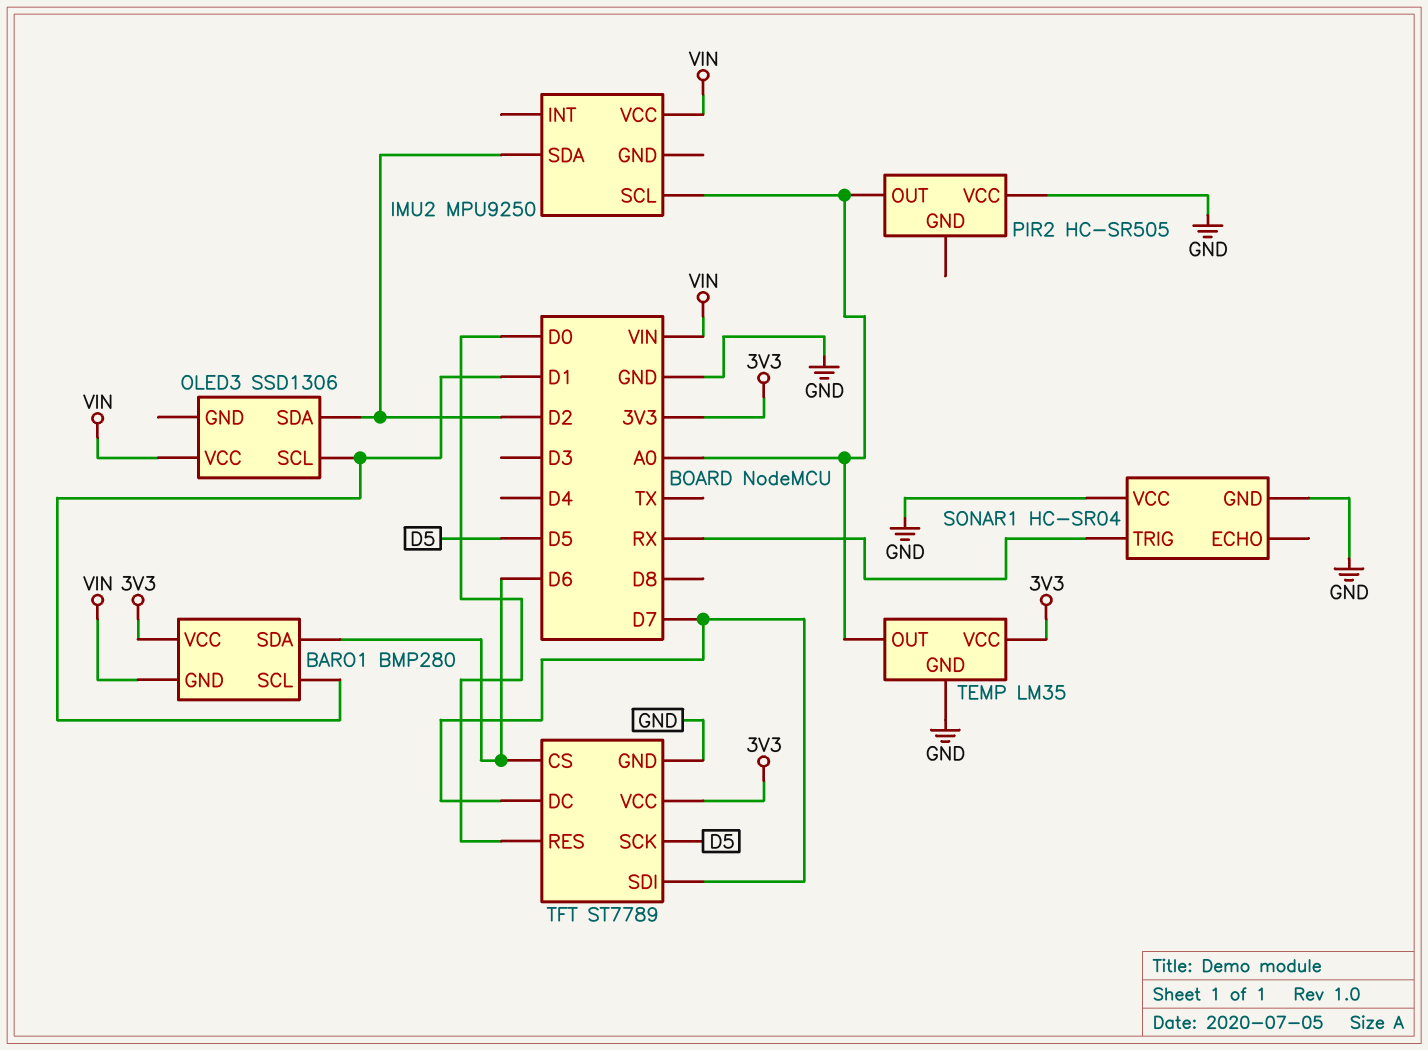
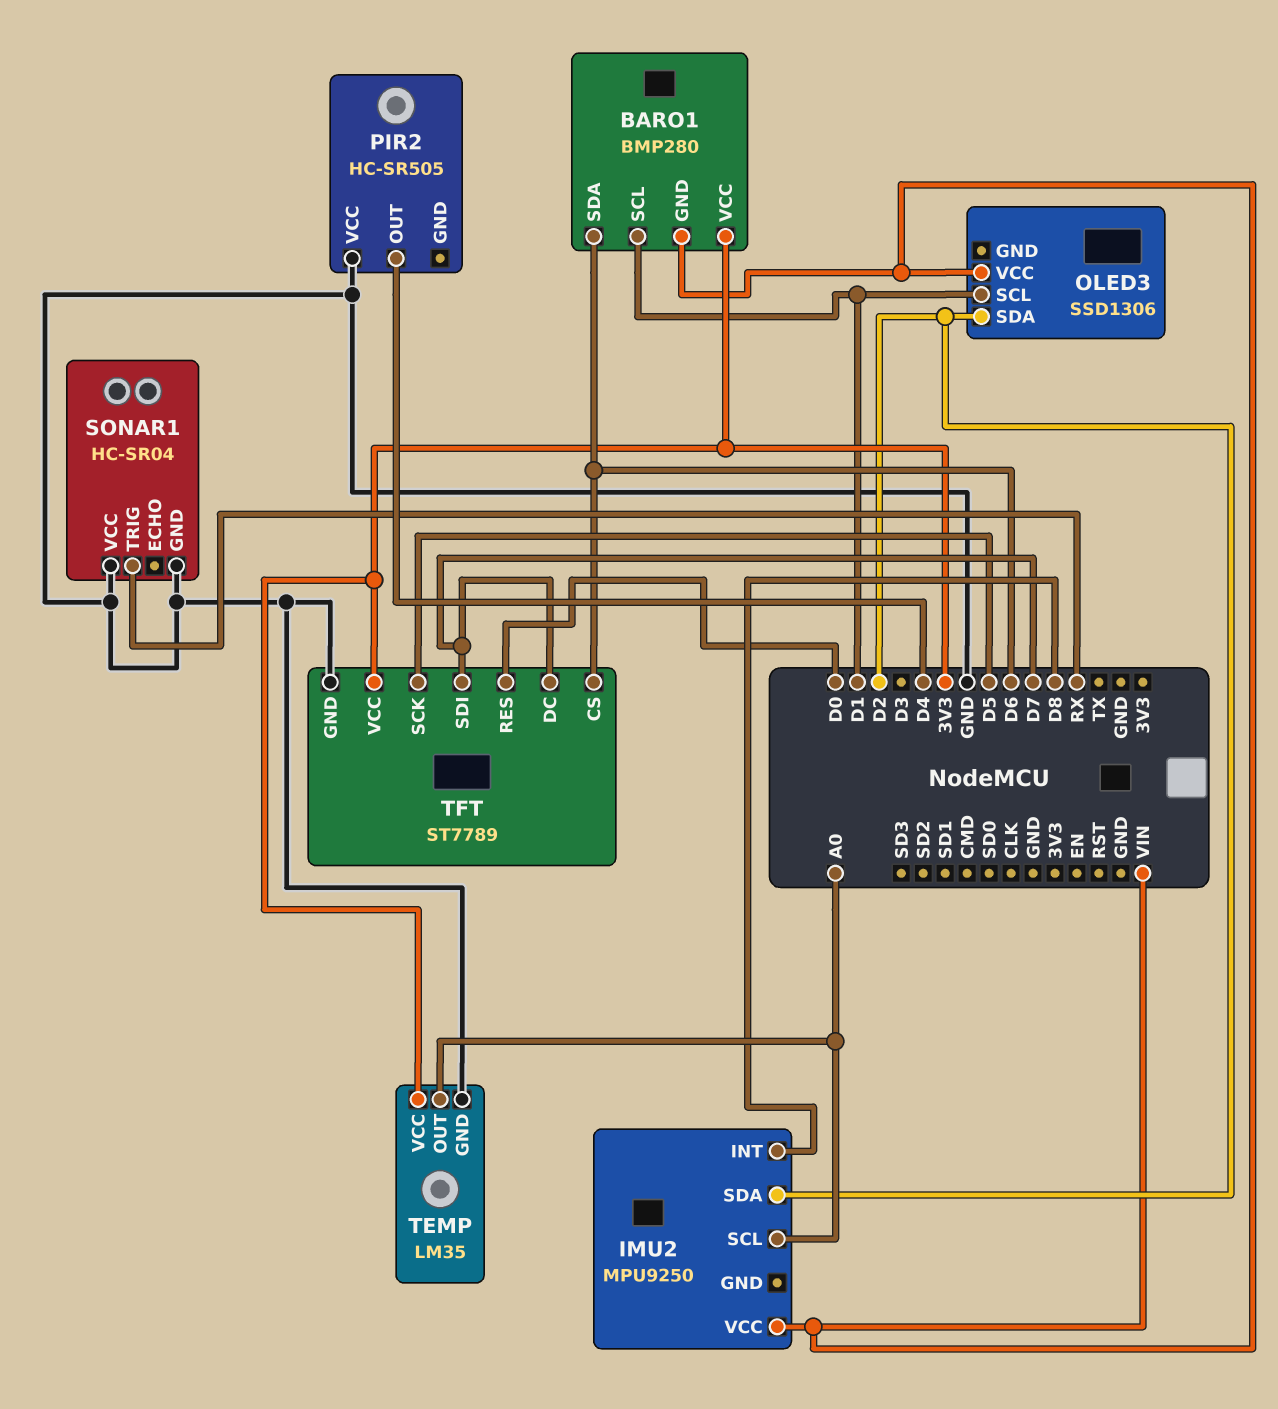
IMU2 pin INT: none -> D8
PIR2 pin OUT: A0 -> D4

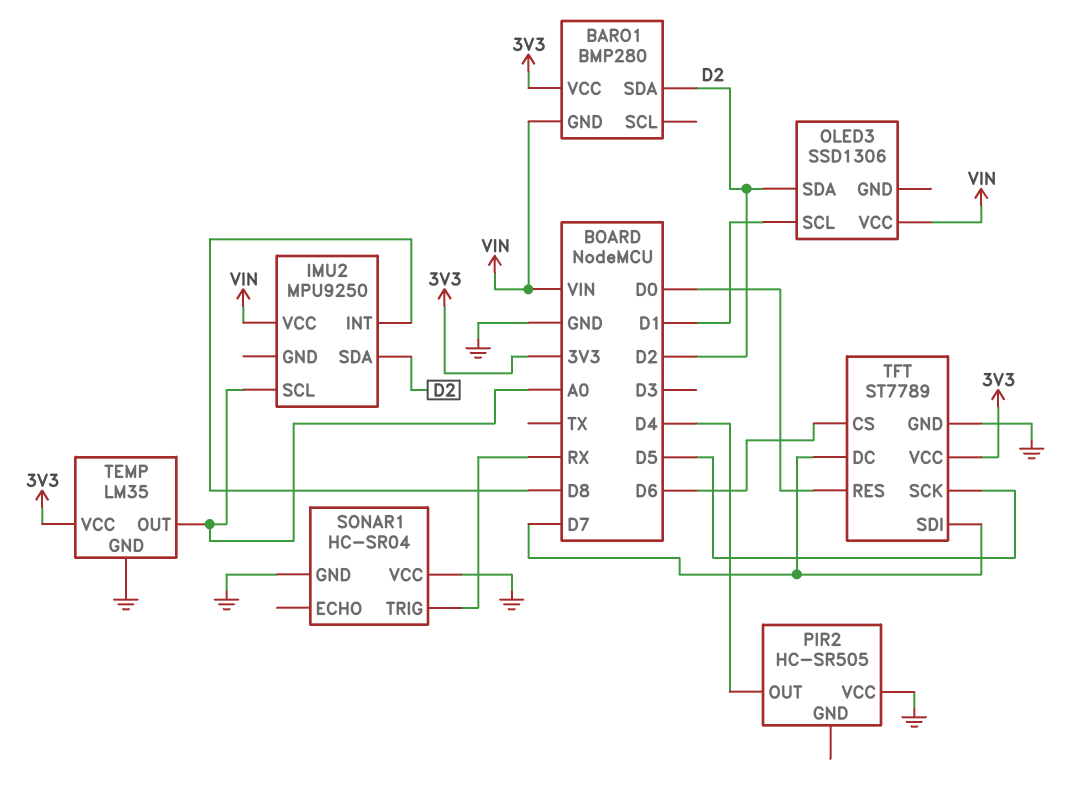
BARO1 pin SCL: D1 -> none
BARO1 pin SDA: D6 -> D2

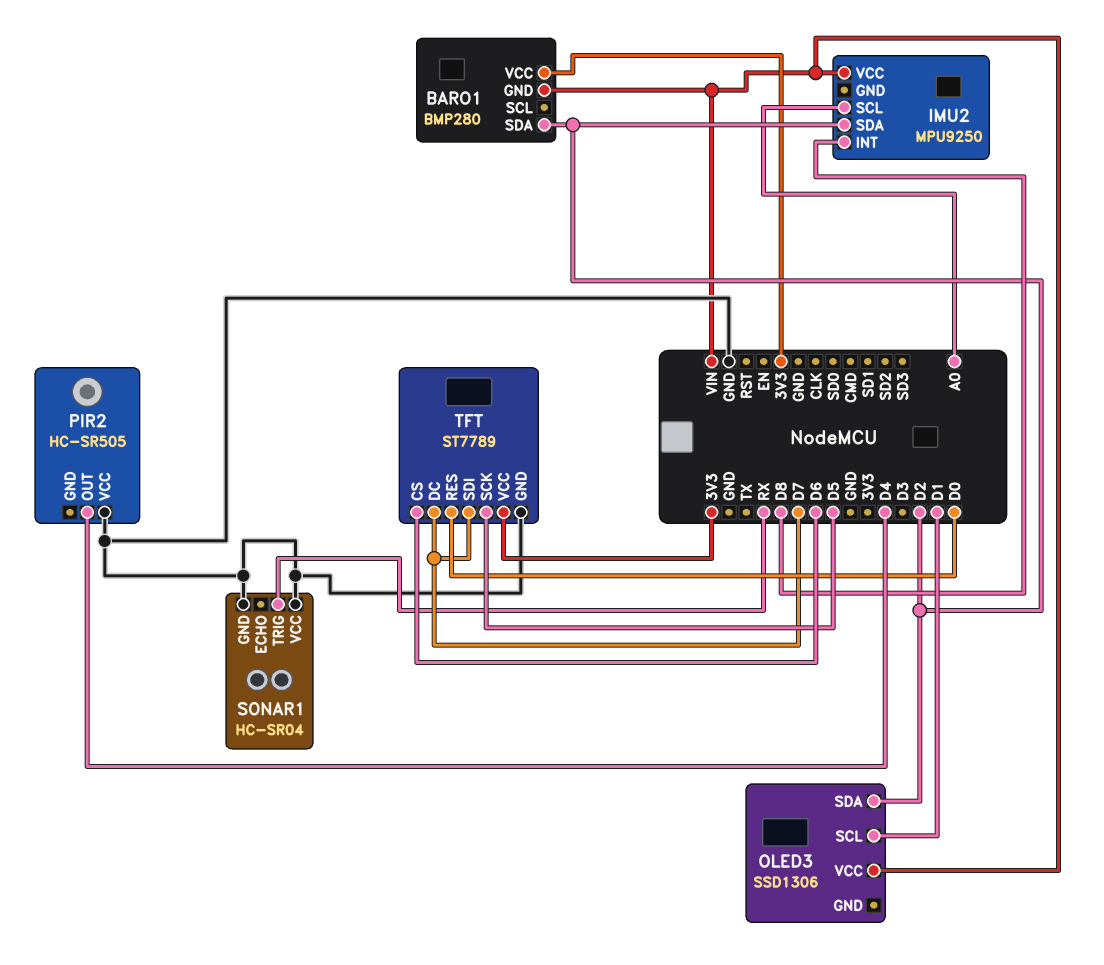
TEMP: LM35 -> none
TEMP pin GND: GND -> none
TEMP pin OUT: A0 -> none
TEMP pin VCC: 3V3 -> none

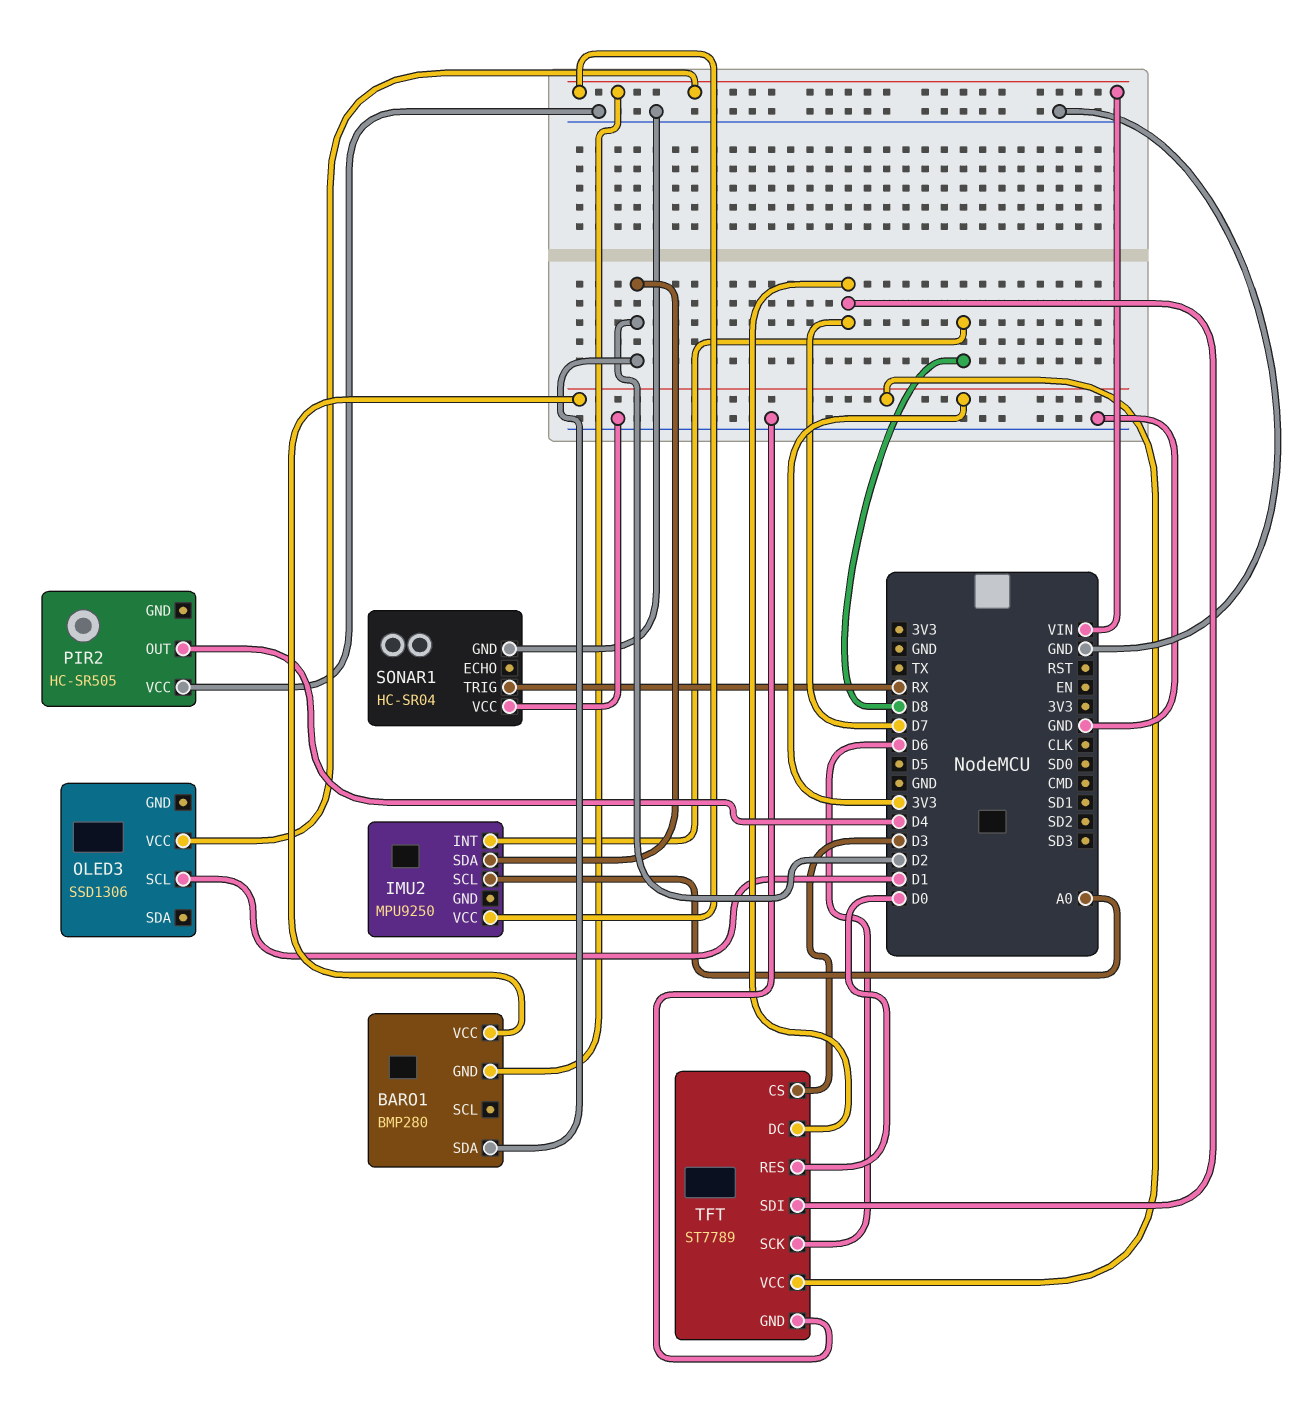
OLED3 pin SDA: D2 -> none
TFT pin CS: D6 -> D3
TFT pin SCK: D5 -> D6

